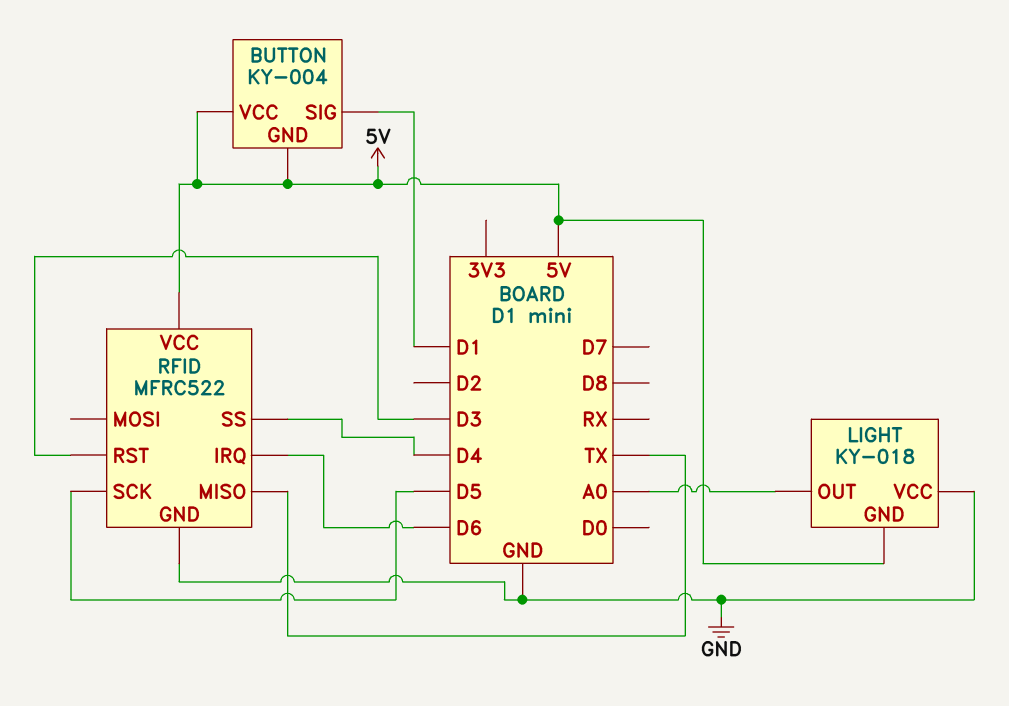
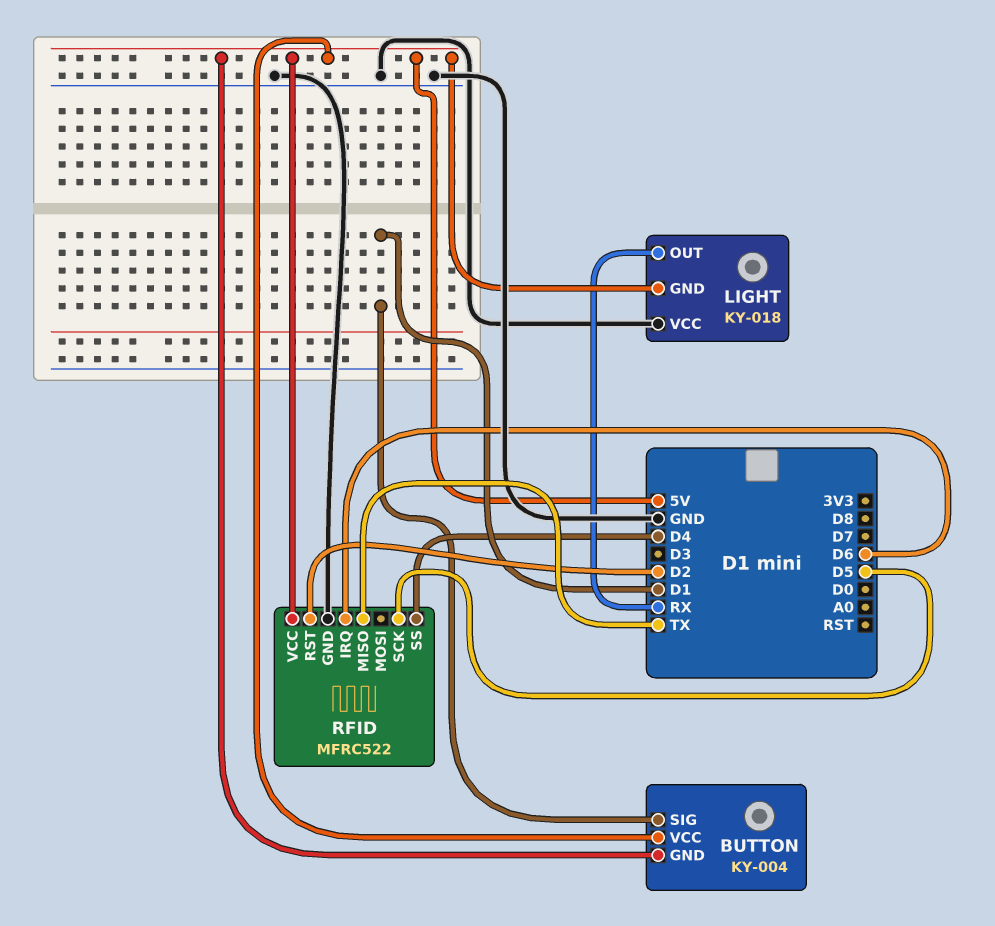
LIGHT pin OUT: A0 -> RX
RFID pin RST: D3 -> D2

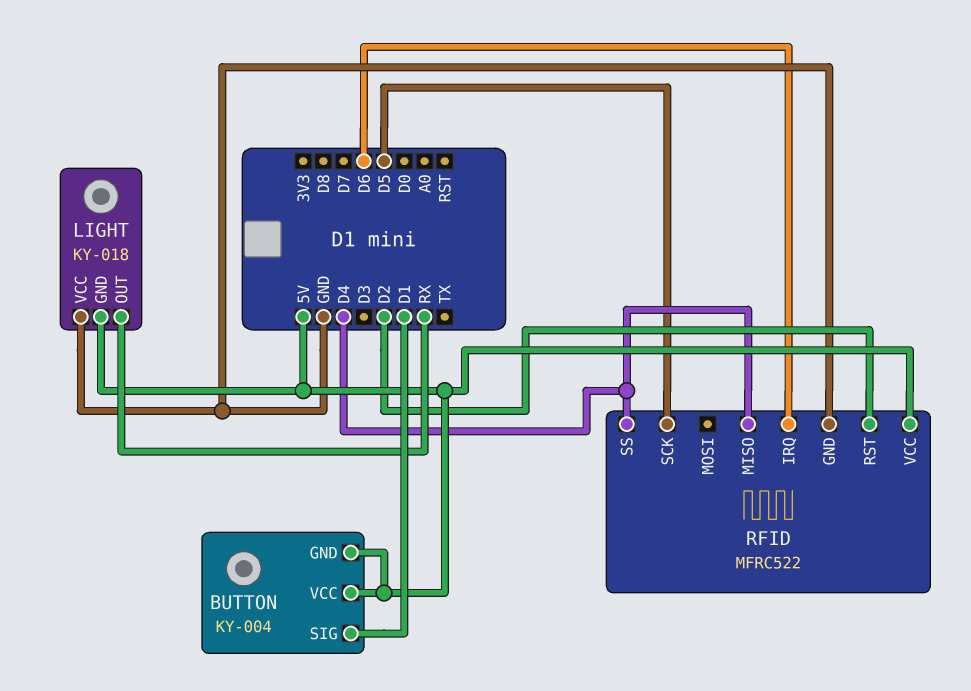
RFID pin MISO: TX -> D4

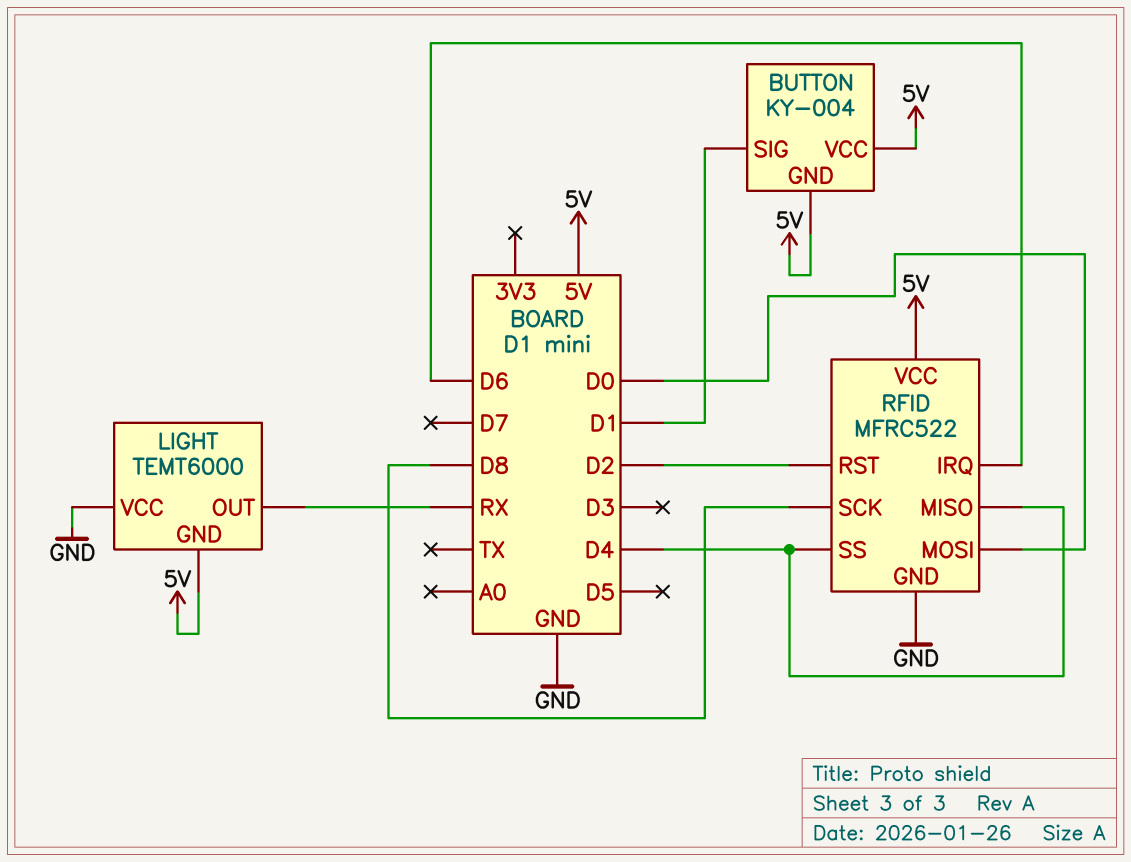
LIGHT: KY-018 -> TEMT6000
RFID pin MOSI: none -> D0
RFID pin SCK: D5 -> D8

